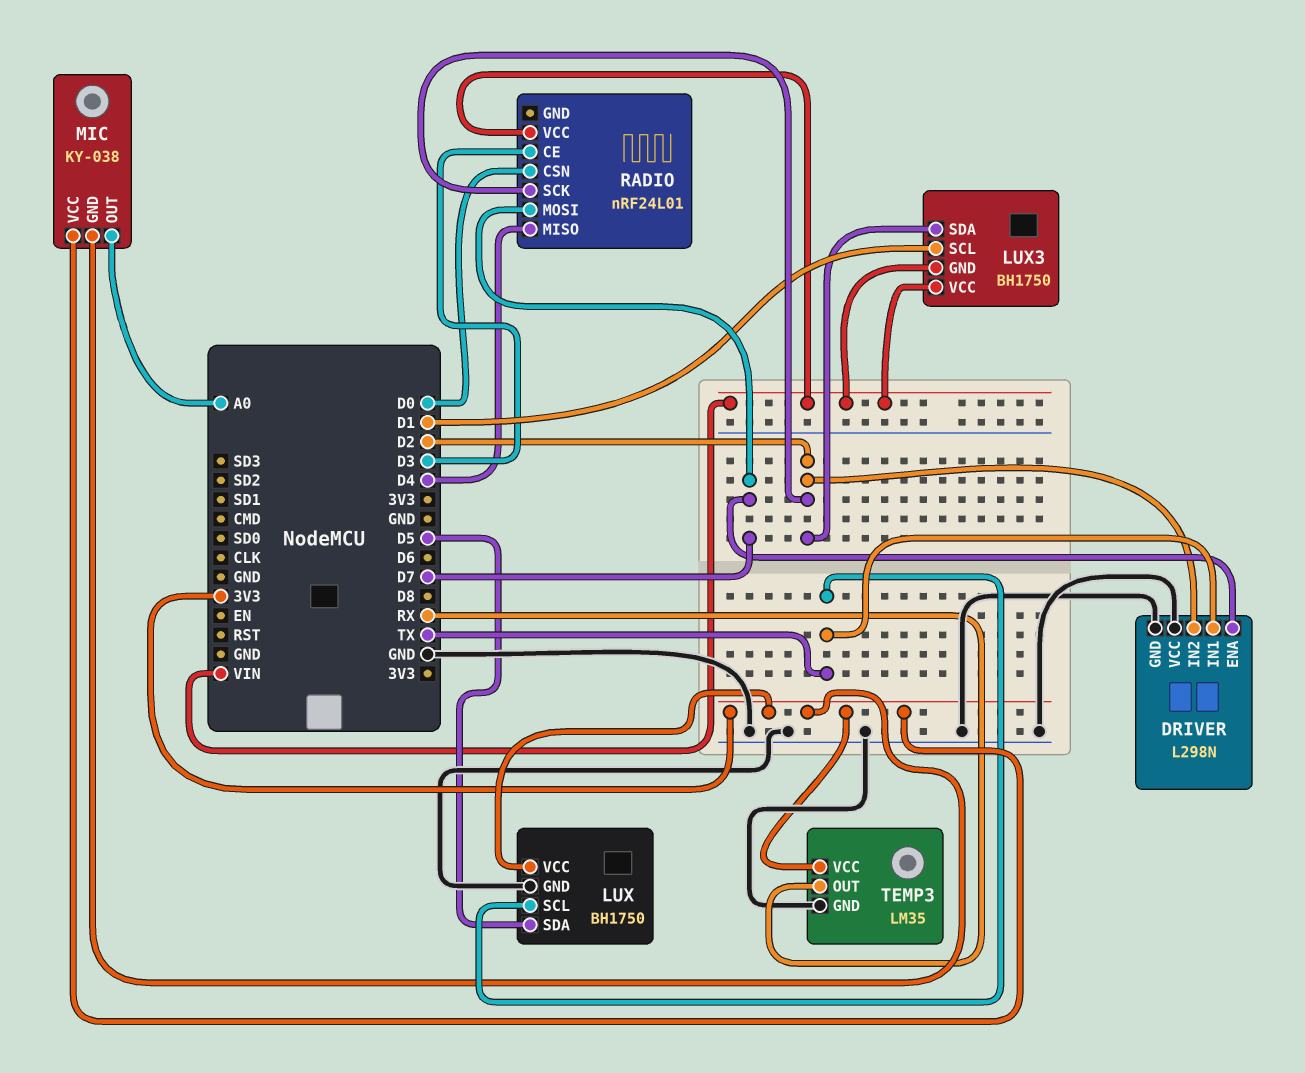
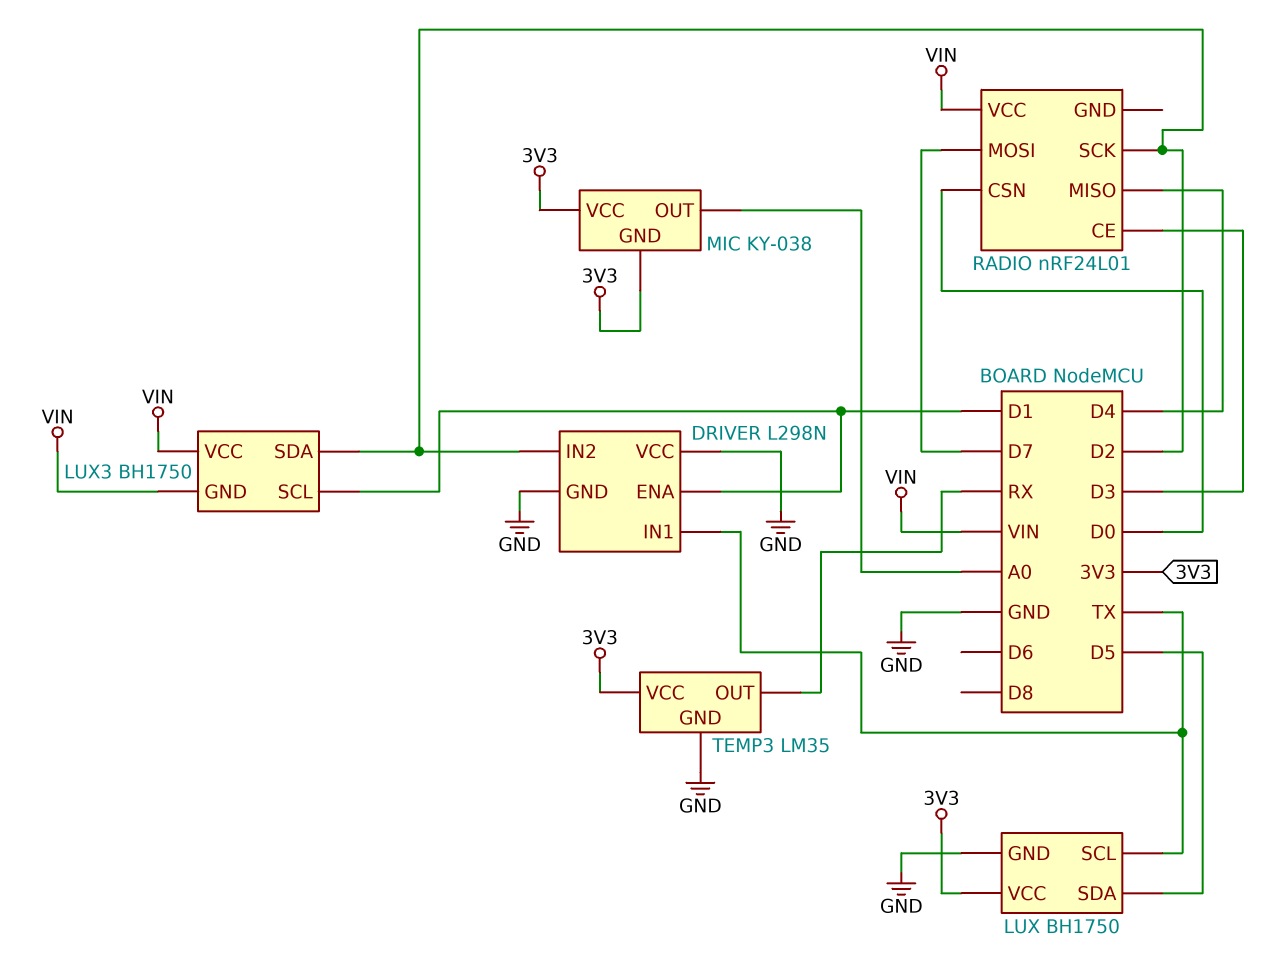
DRIVER pin ENA: D7 -> D1

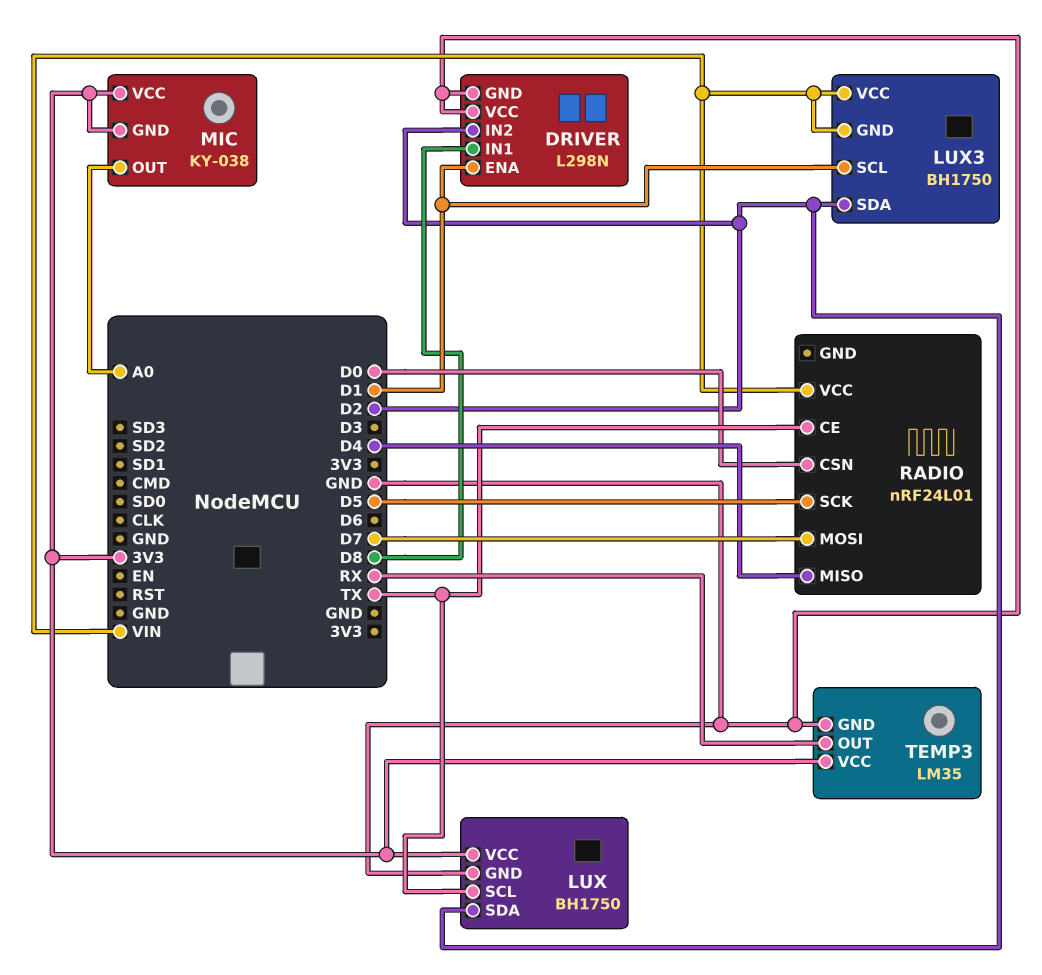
DRIVER pin IN1: TX -> D8
LUX pin SDA: D5 -> D2
RADIO pin CE: D3 -> TX
RADIO pin SCK: D2 -> D5

